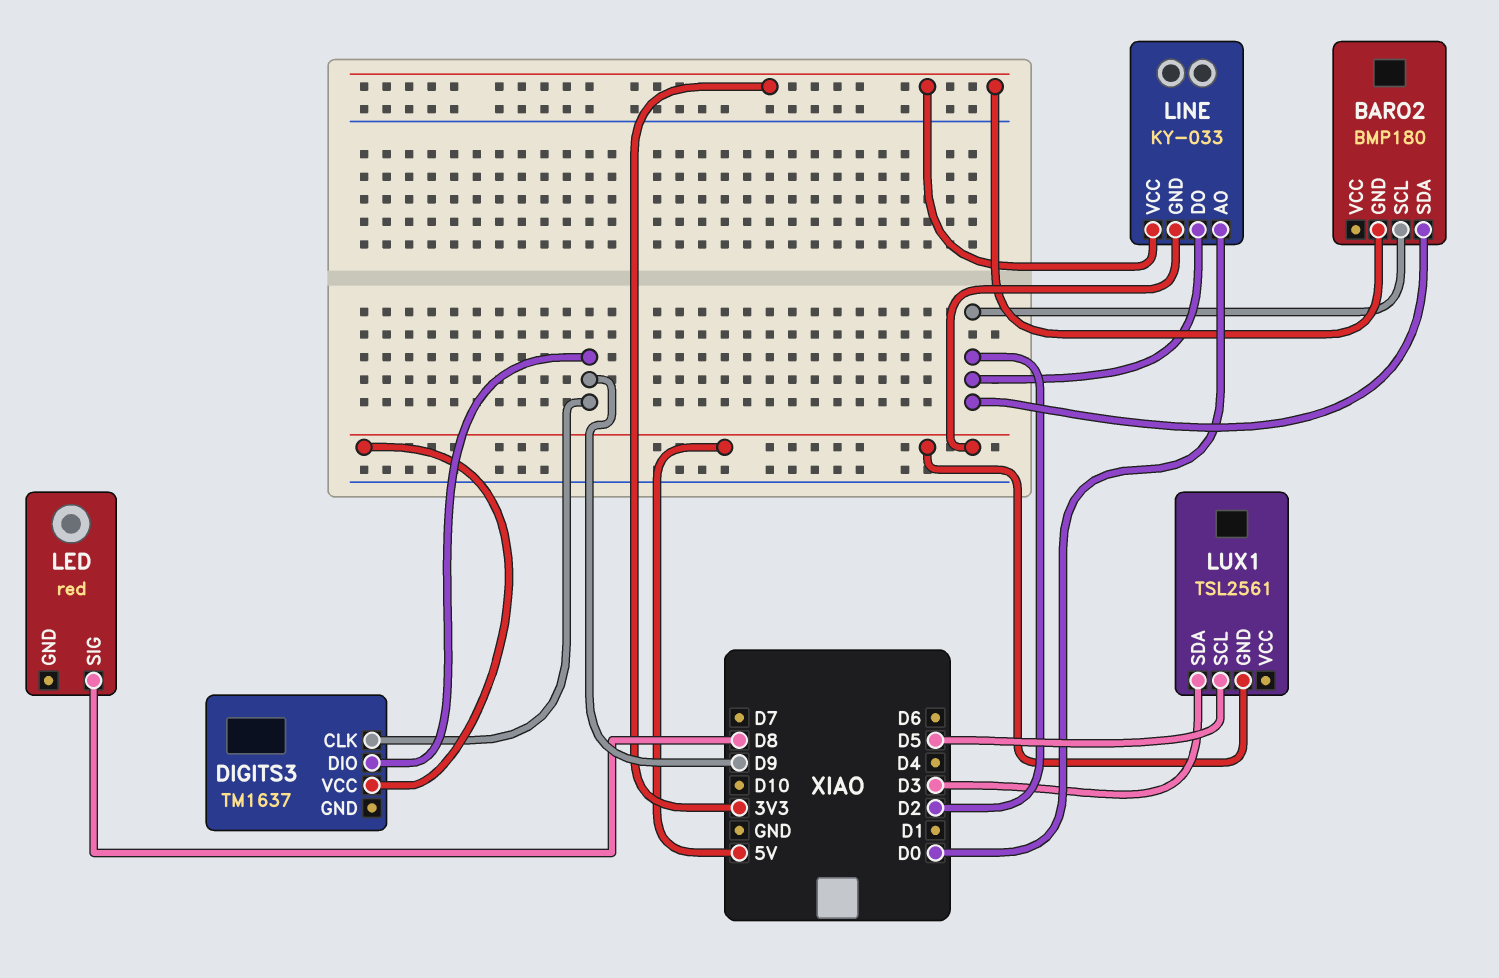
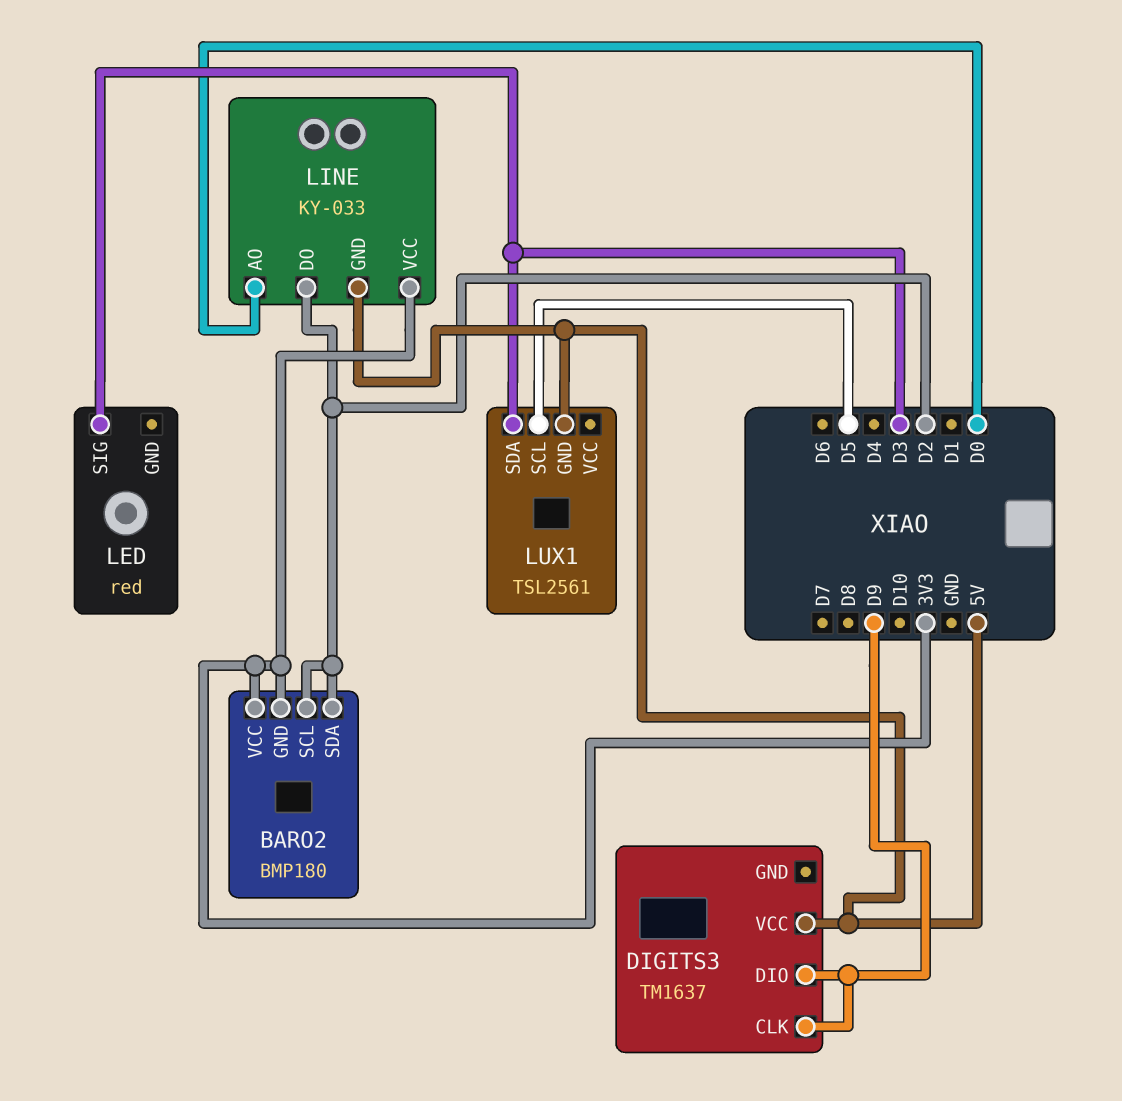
BARO2 pin VCC: none -> 3V3
LED pin SIG: D8 -> D3

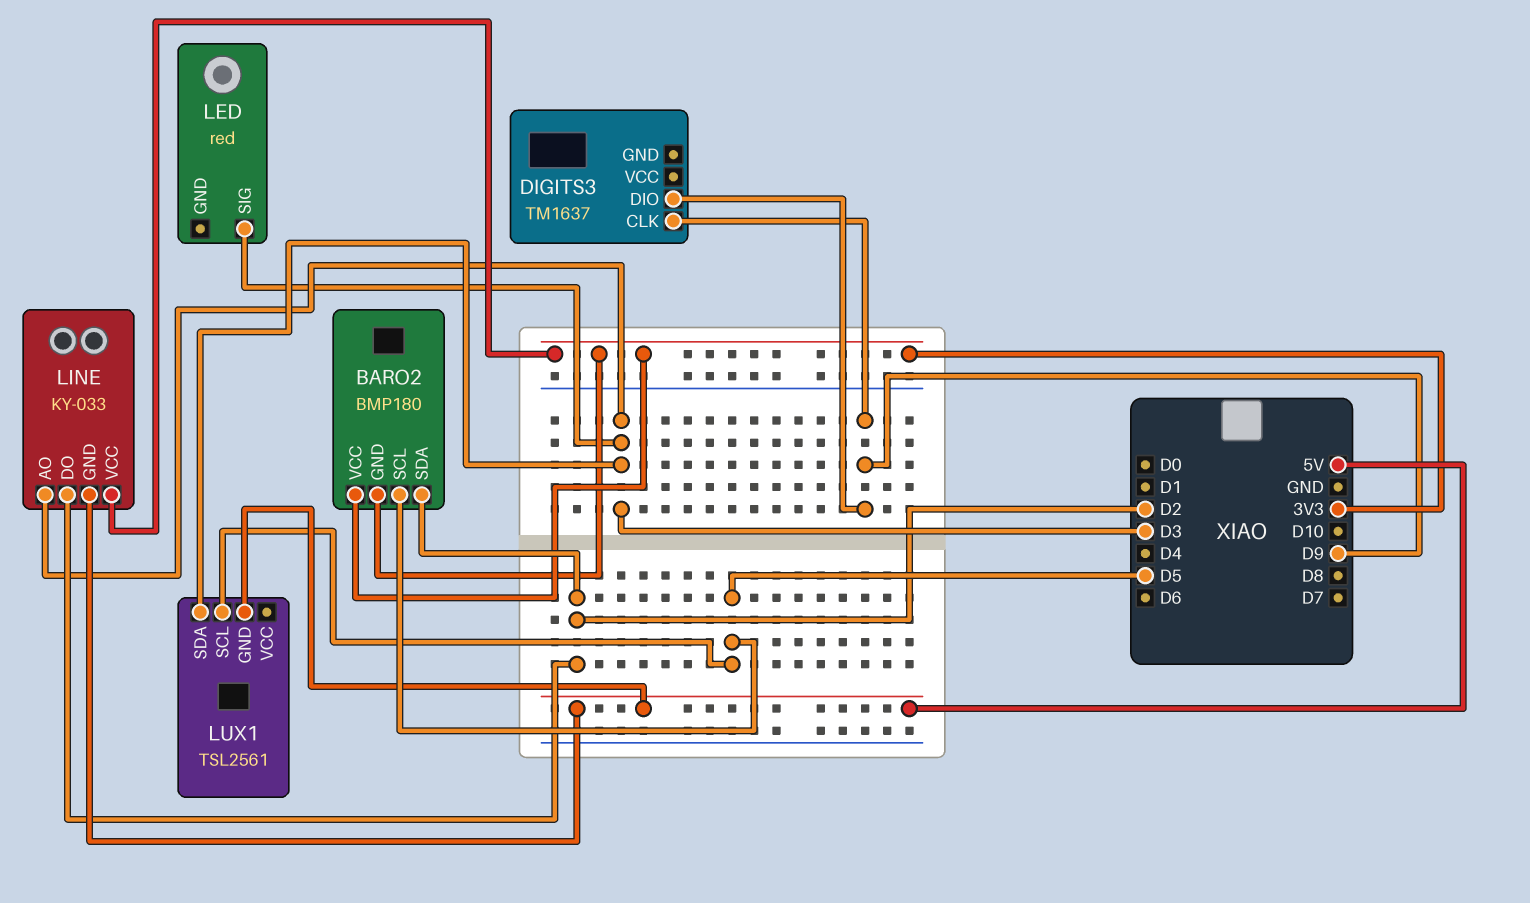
BARO2 pin SCL: D2 -> D5
DIGITS3 pin VCC: 5V -> none
LINE pin AO: D0 -> D3

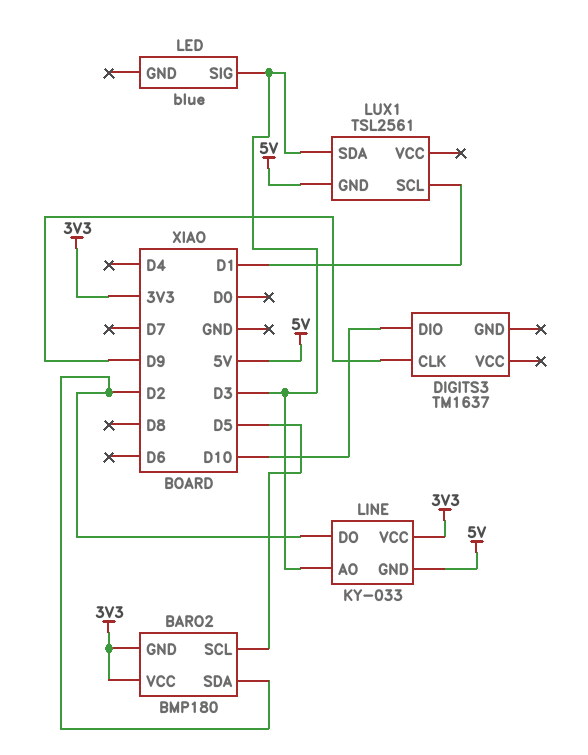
DIGITS3 pin DIO: D9 -> D10
LED: red -> blue
LUX1 pin SCL: D5 -> D1

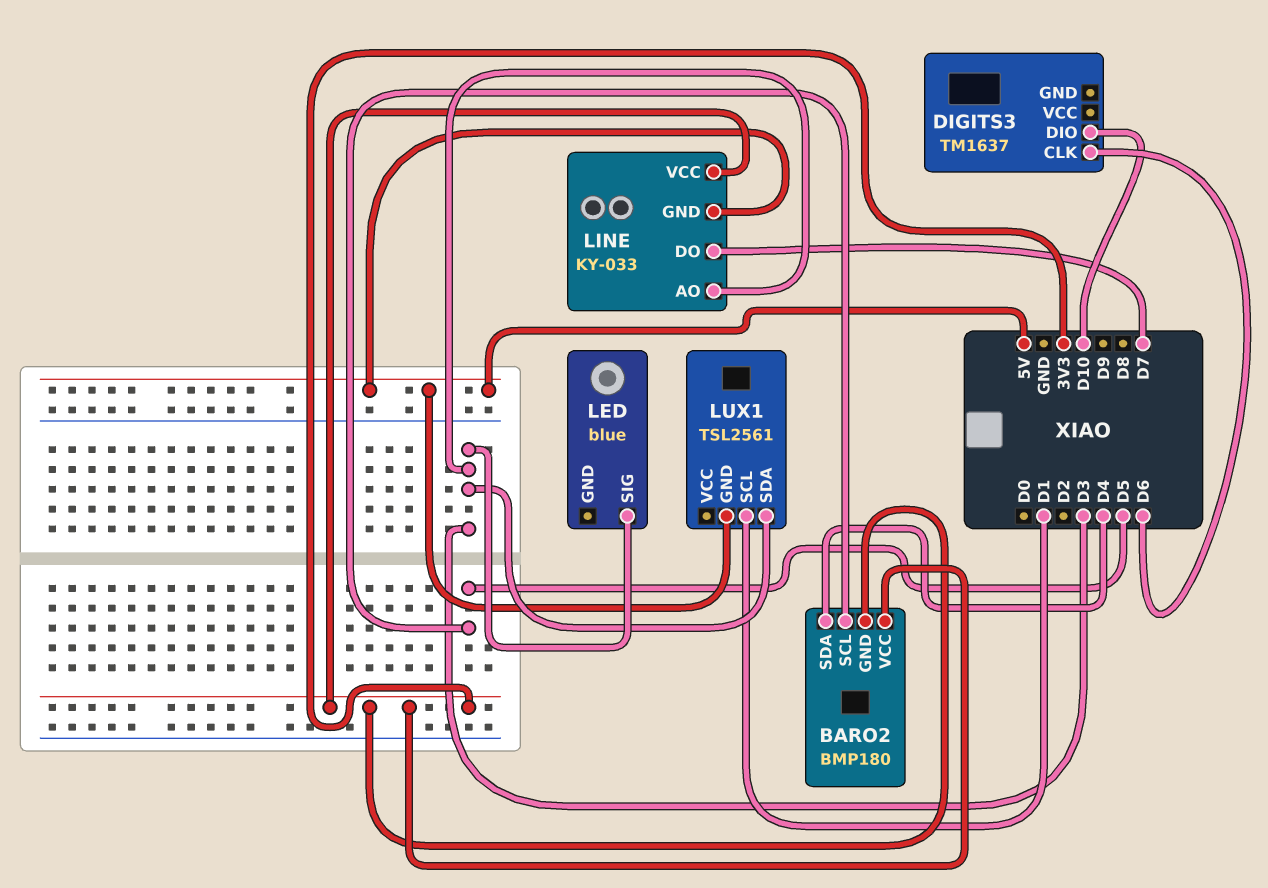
BARO2 pin SDA: D2 -> D4
DIGITS3 pin CLK: D9 -> D6
LINE pin DO: D2 -> D7

